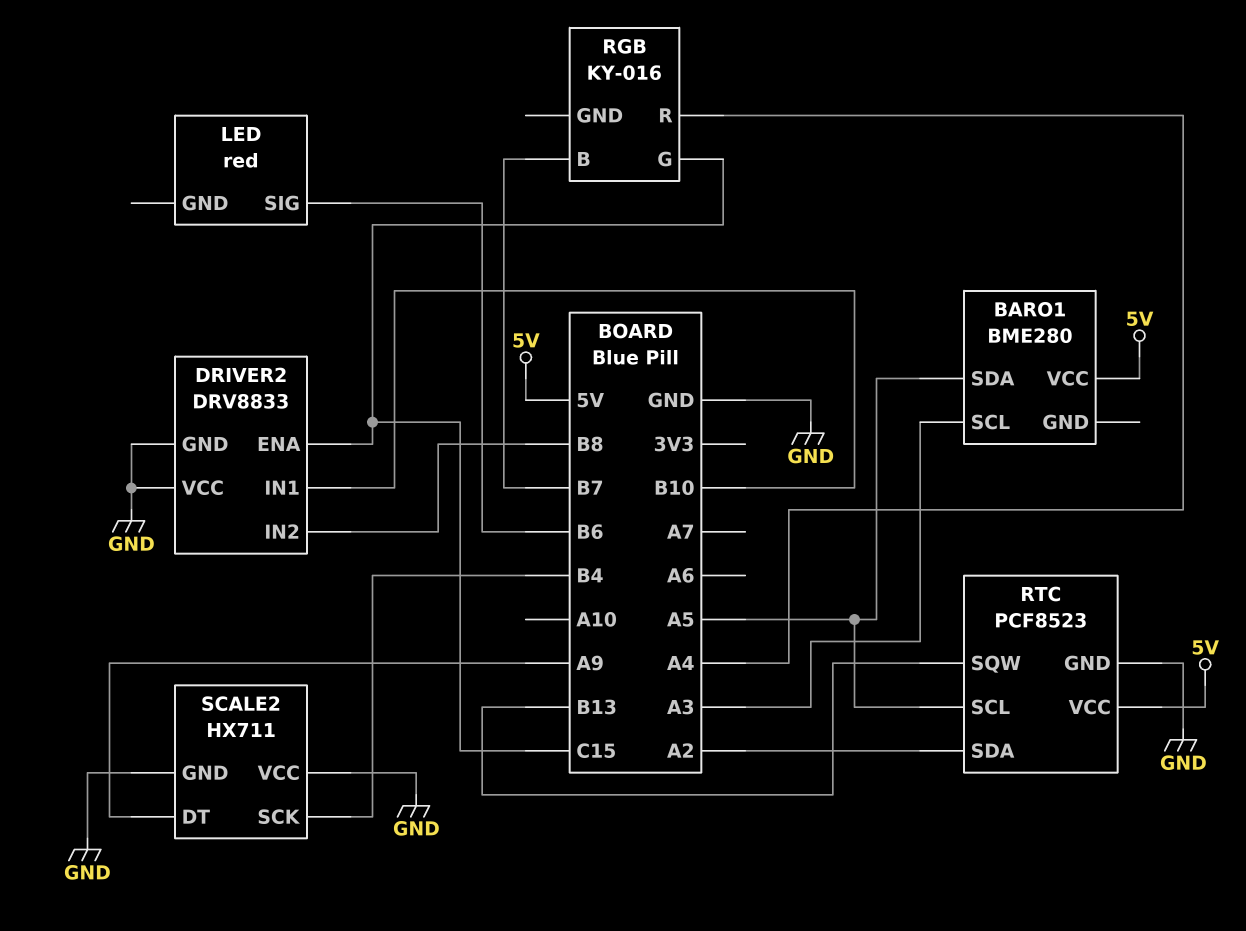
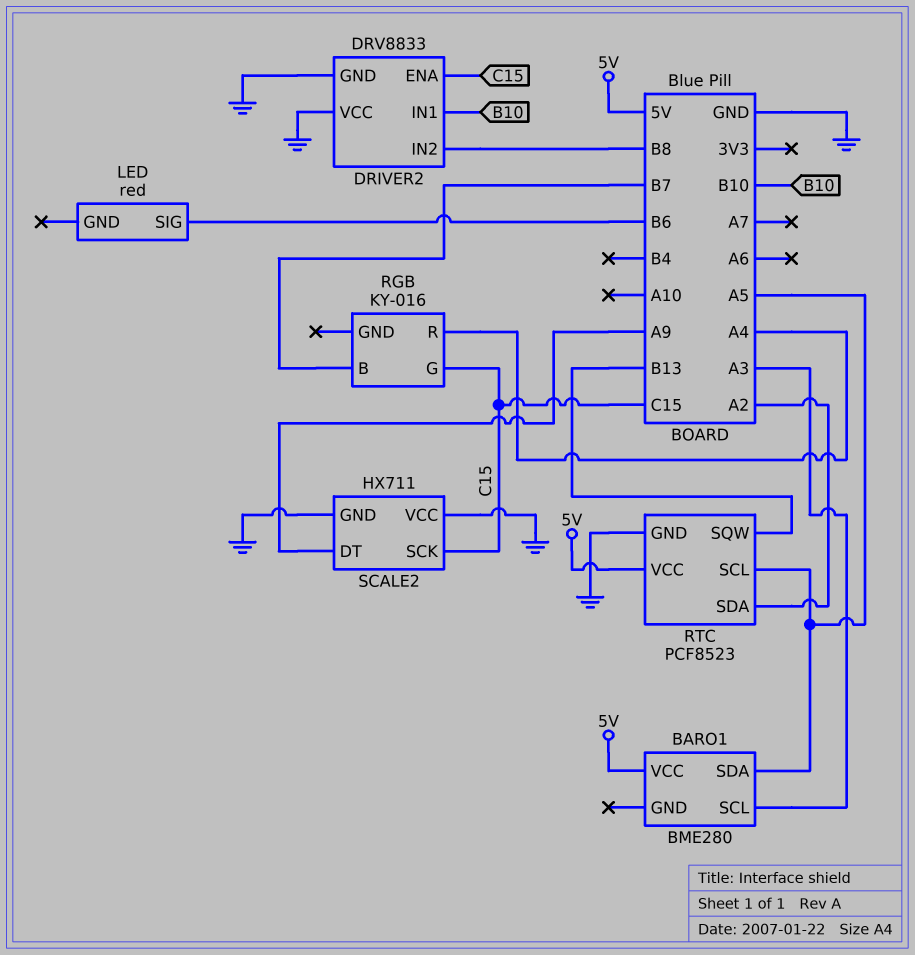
SCALE2 pin SCK: B4 -> C15

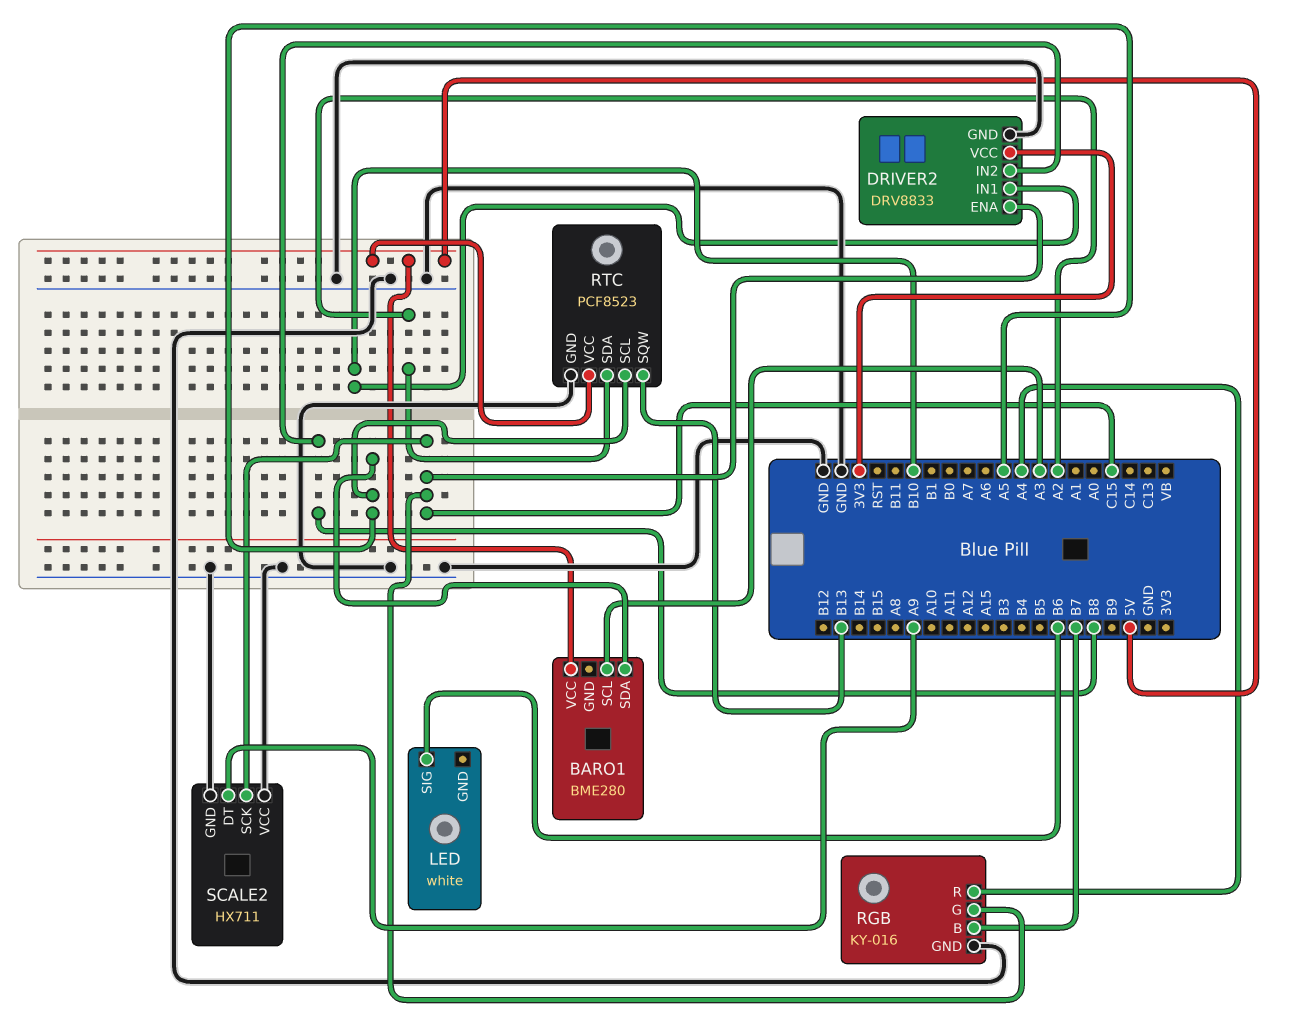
DRIVER2 pin VCC: GND -> 3V3
LED: red -> white
RGB pin GND: none -> GND

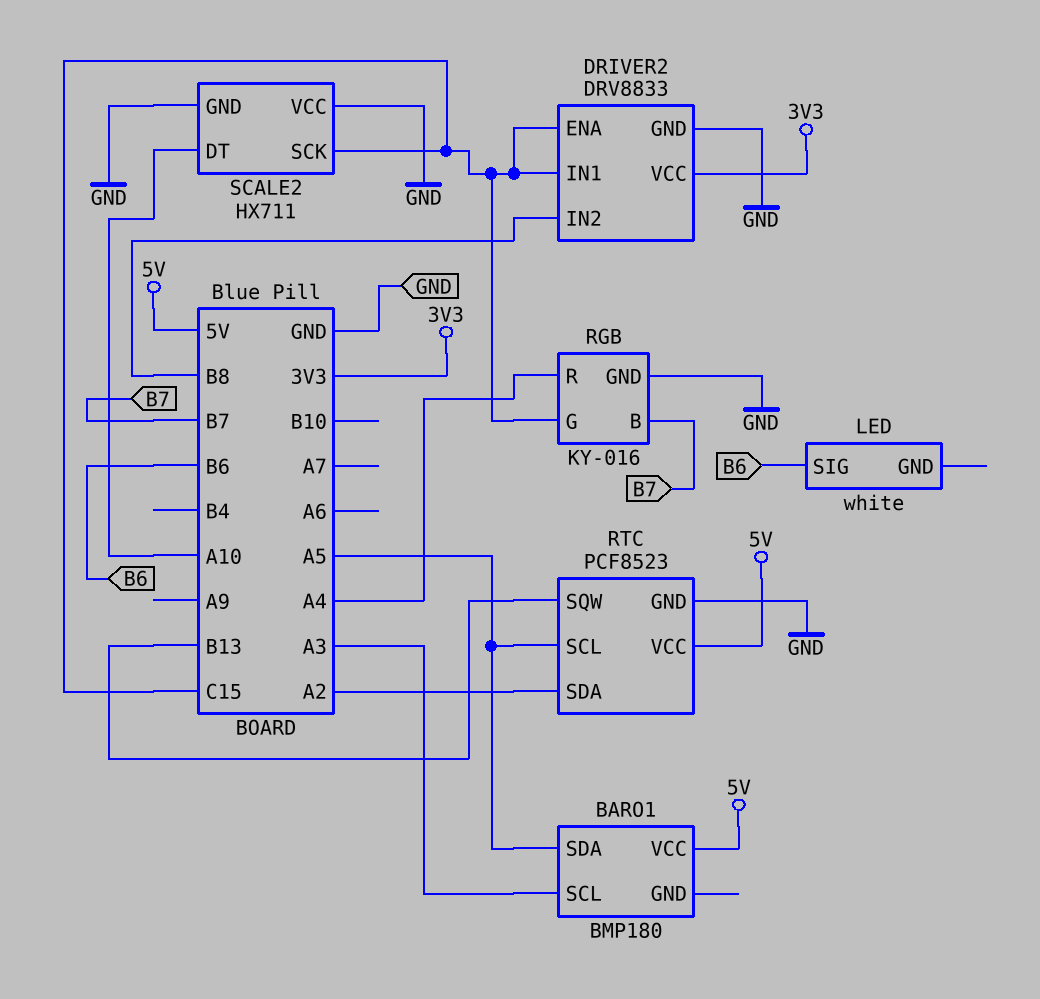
BARO1: BME280 -> BMP180
DRIVER2 pin IN1: B10 -> C15
SCALE2 pin DT: A9 -> A10

